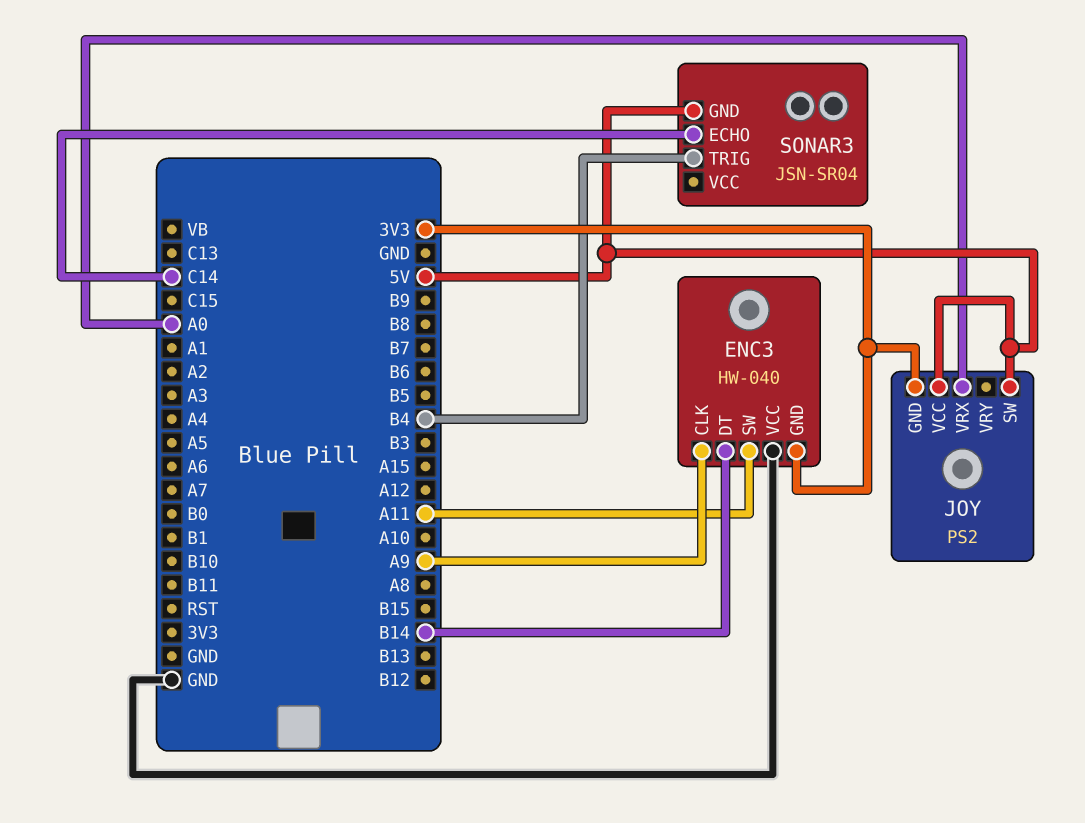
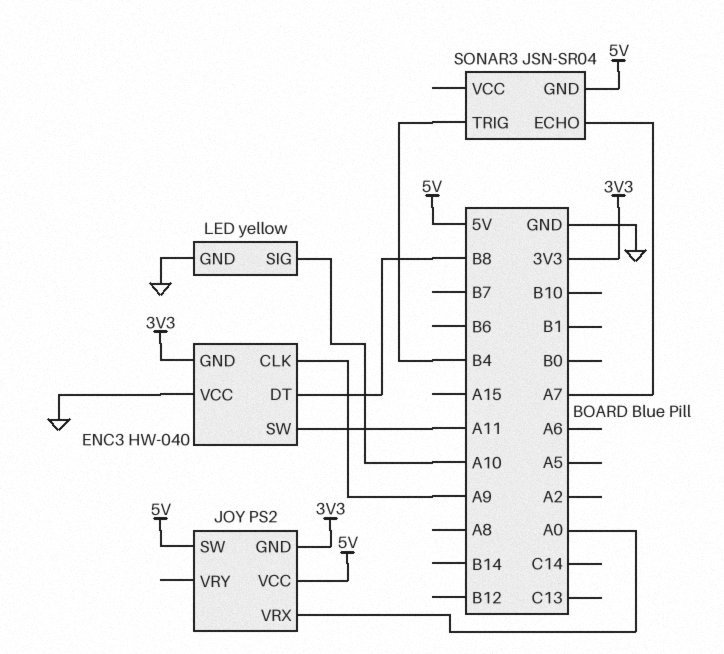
ENC3 pin DT: B14 -> B8
LED: none -> yellow
LED pin GND: none -> GND
LED pin SIG: none -> A10
SONAR3 pin ECHO: C14 -> A7

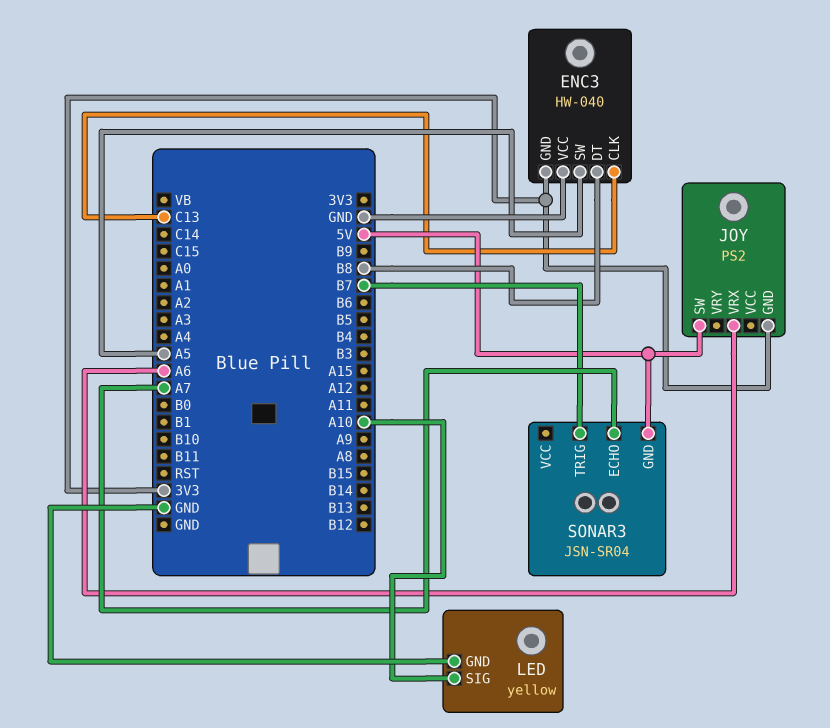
ENC3 pin CLK: A9 -> C13
ENC3 pin SW: A11 -> A5
JOY pin VCC: 5V -> none
JOY pin VRX: A0 -> A6
SONAR3 pin TRIG: B4 -> B7

